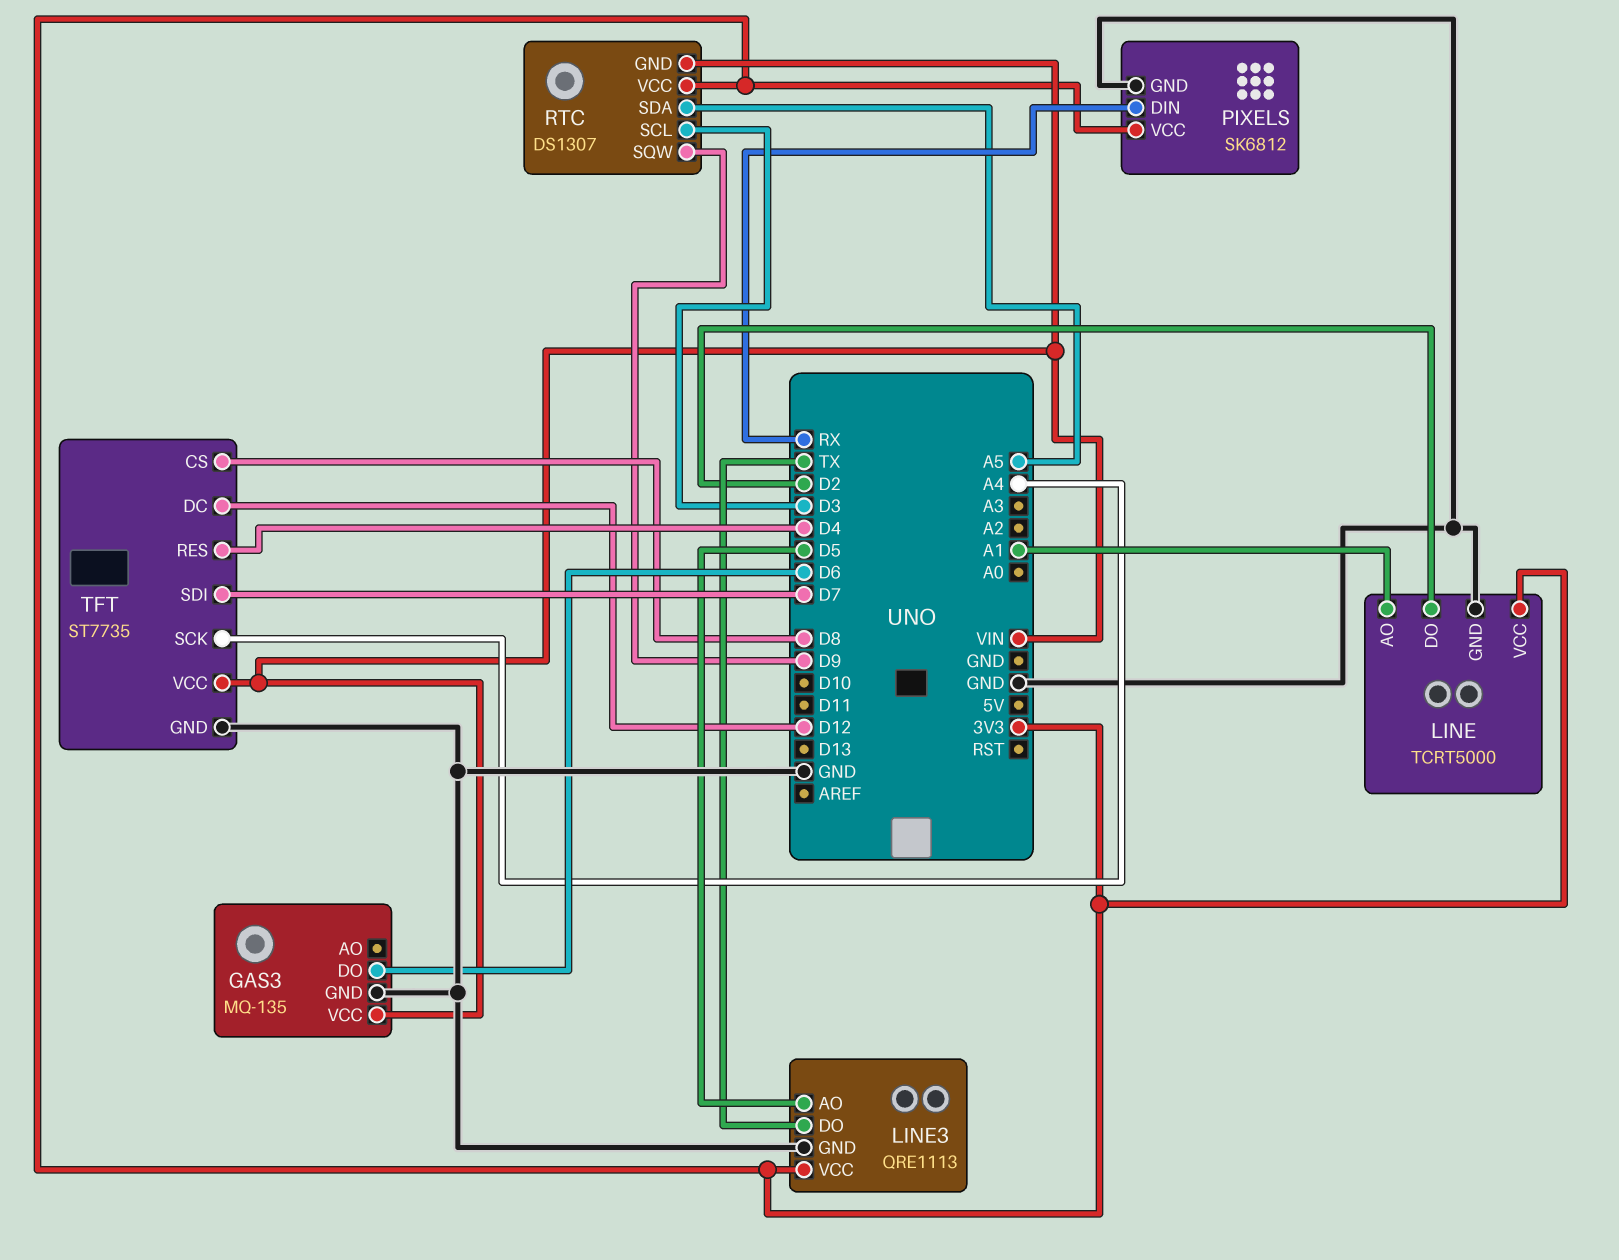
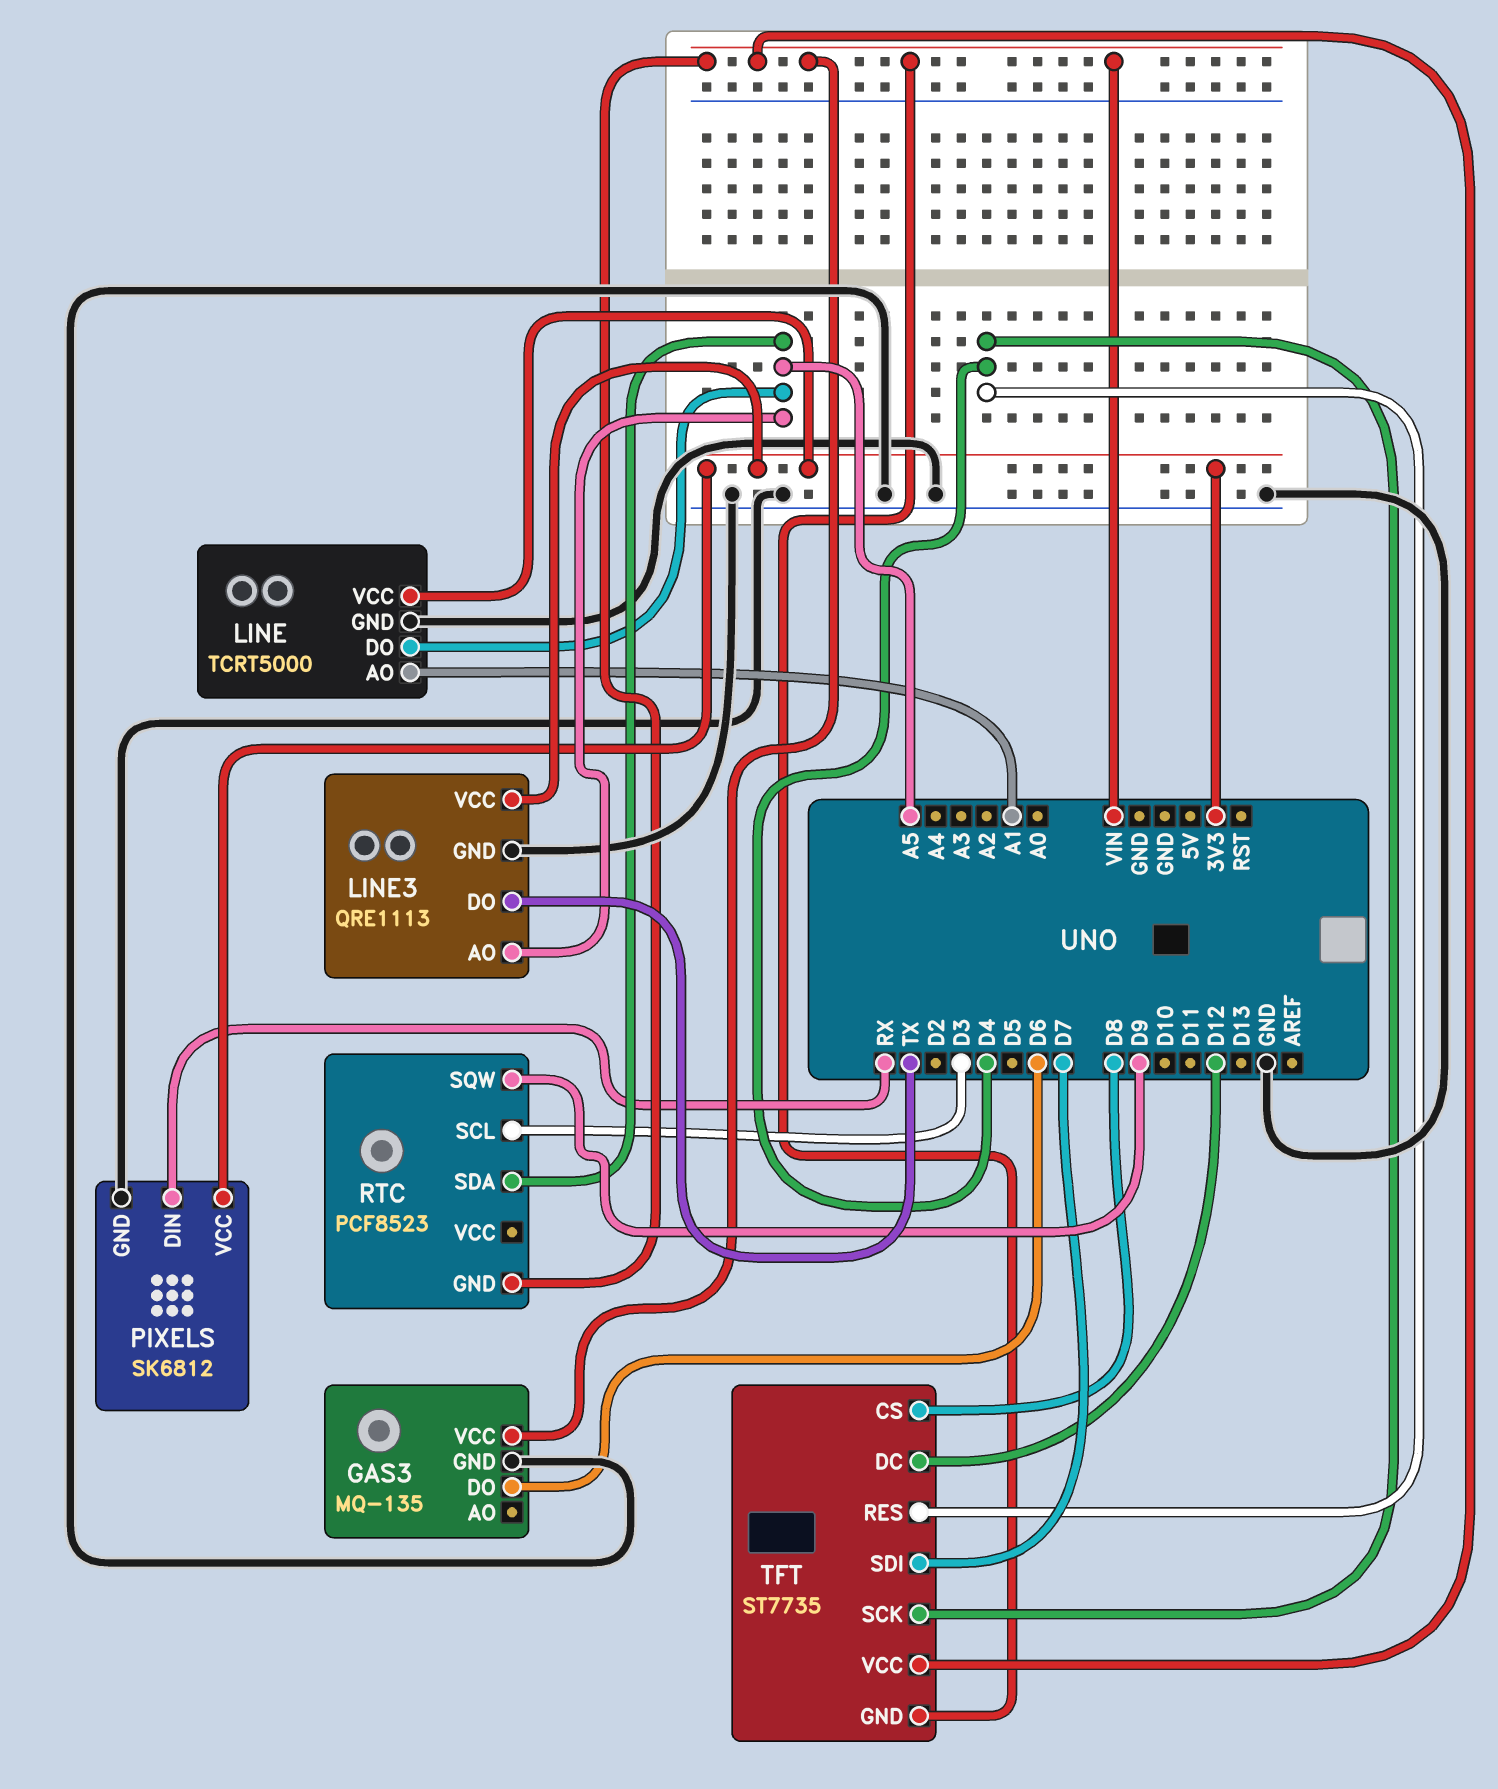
LINE pin DO: D2 -> A5
LINE3 pin AO: D5 -> A5
RTC: DS1307 -> PCF8523
RTC pin VCC: 3V3 -> none
TFT pin GND: GND -> VIN
TFT pin SCK: A4 -> D4

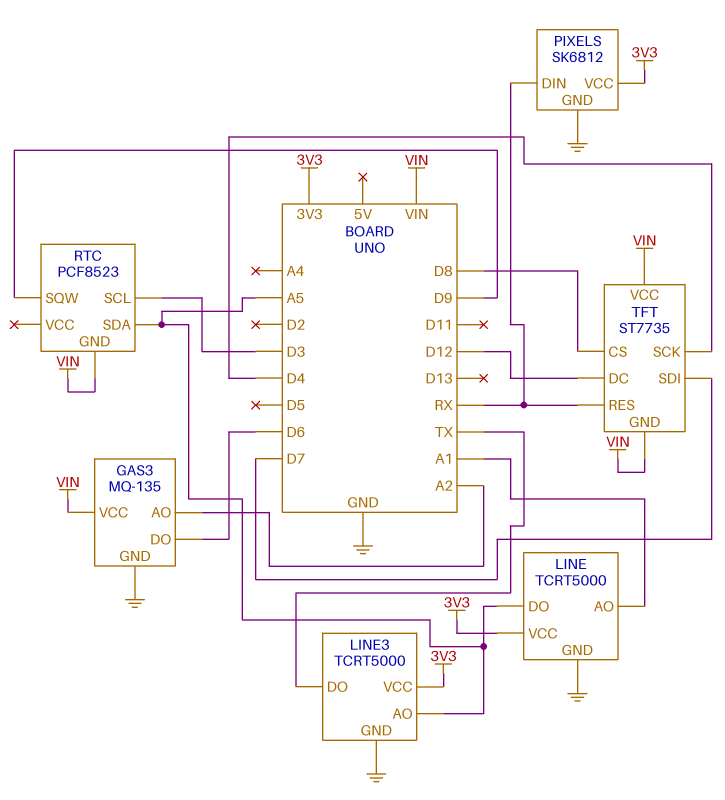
GAS3 pin AO: none -> A2
LINE3: QRE1113 -> TCRT5000
TFT pin RES: D4 -> RX

